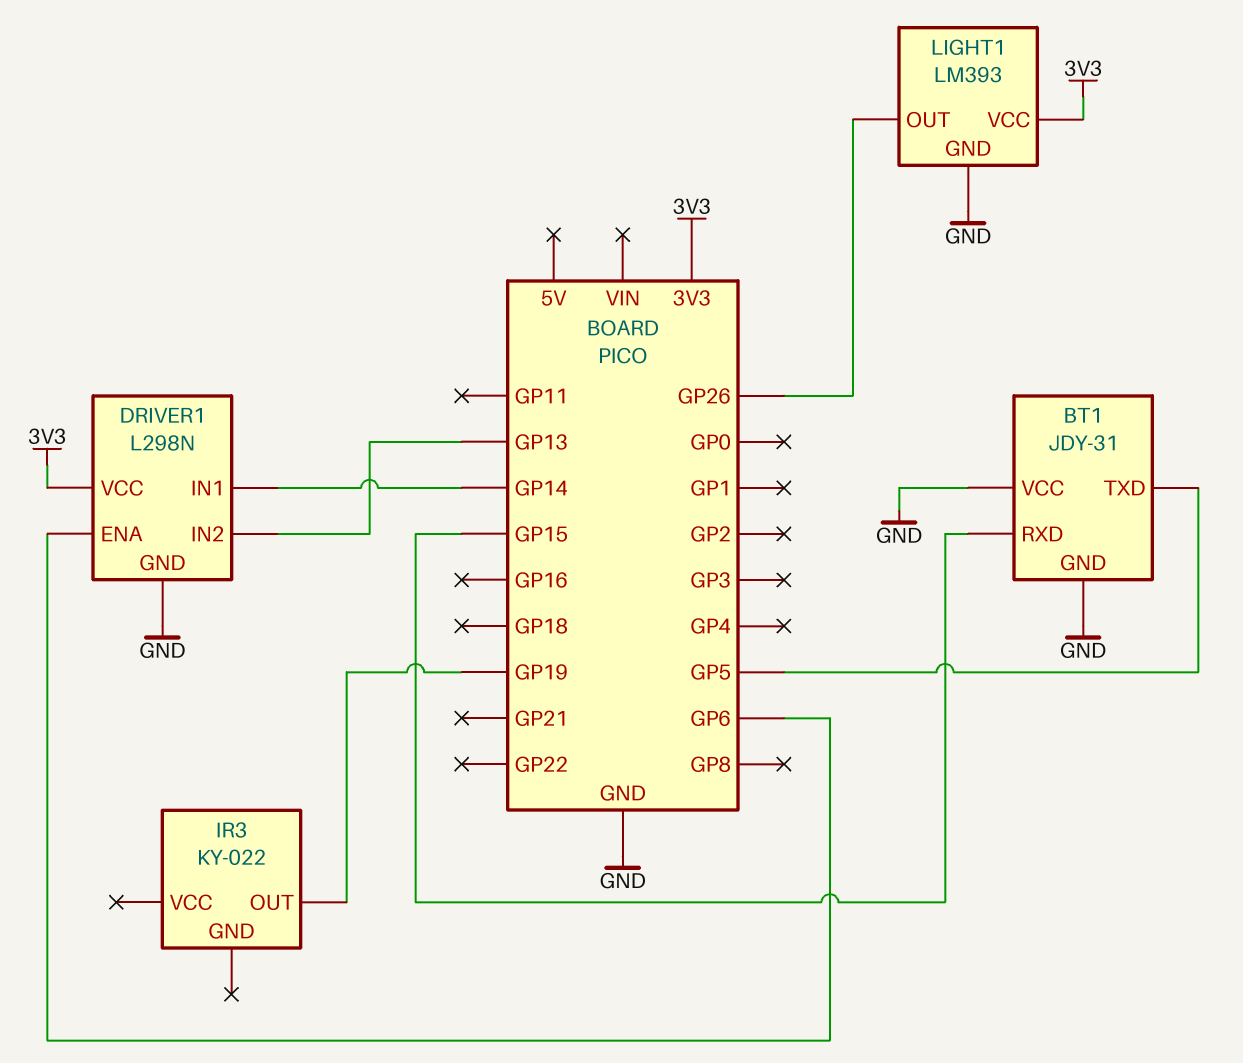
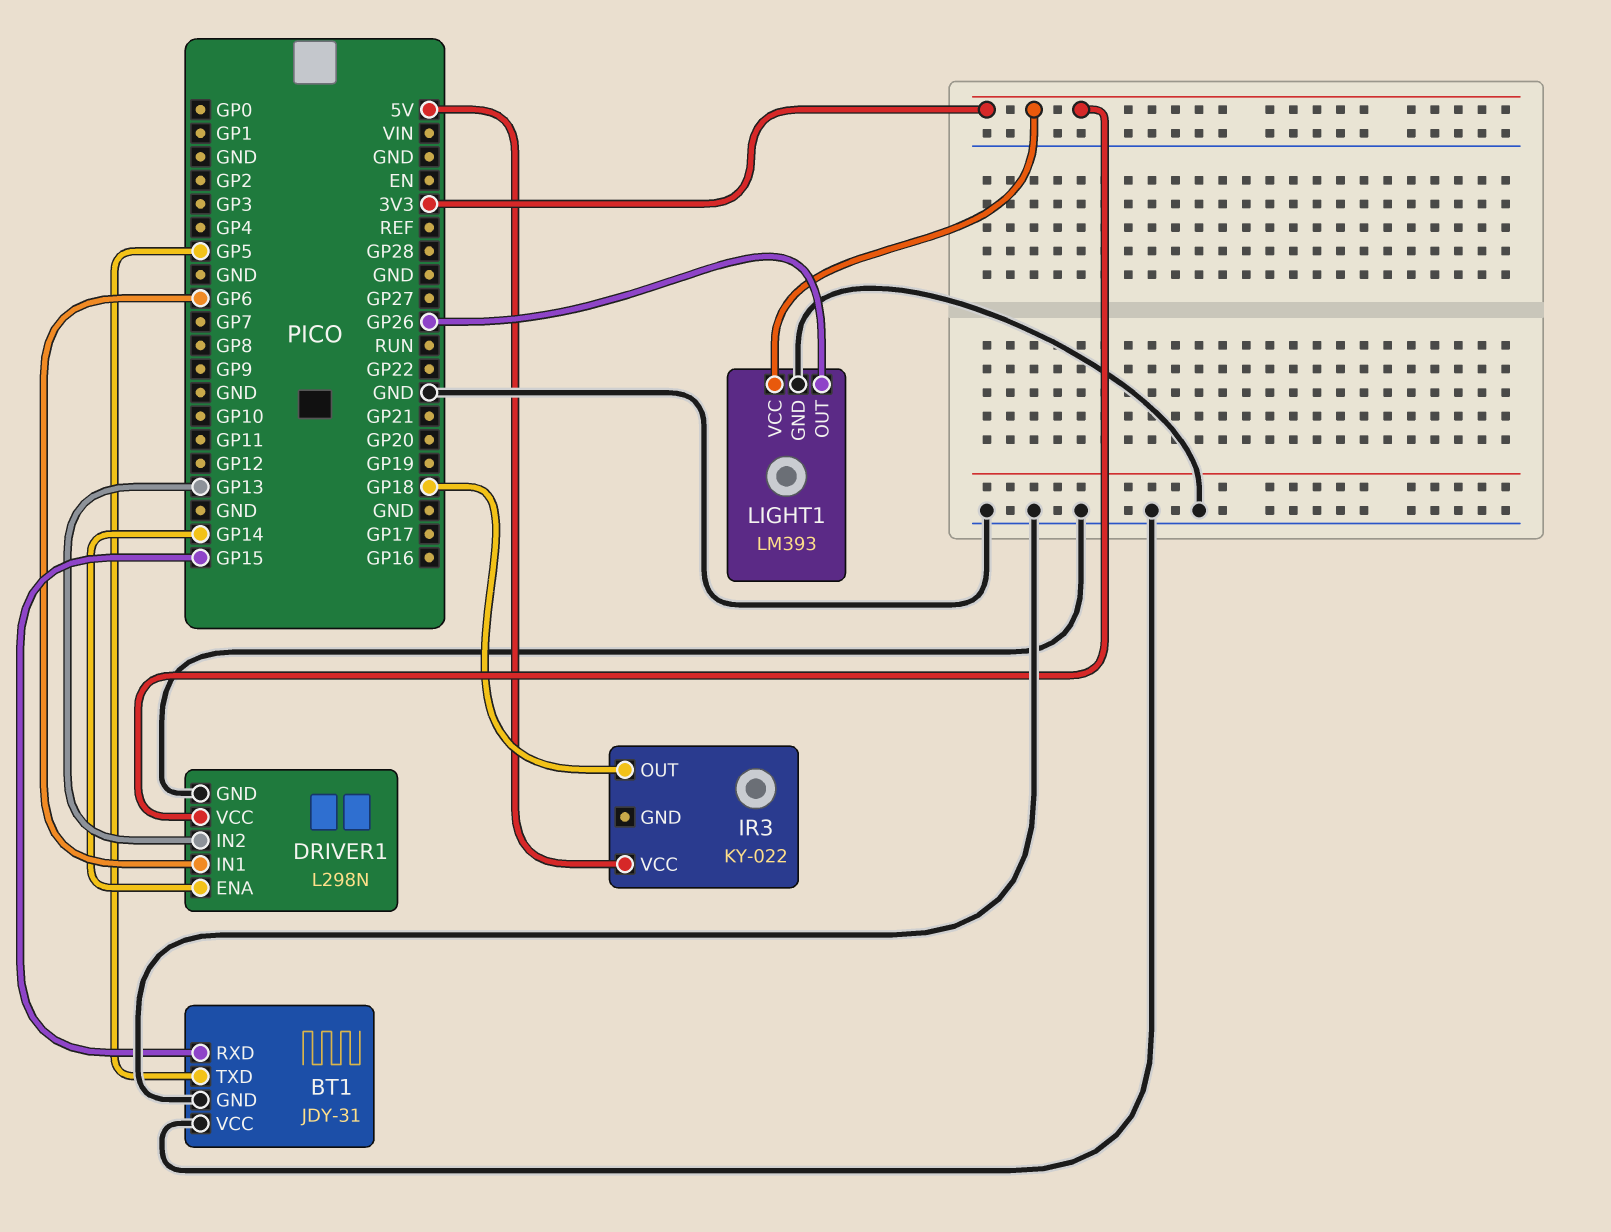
DRIVER1 pin ENA: GP6 -> GP14
DRIVER1 pin IN1: GP14 -> GP6
IR3 pin OUT: GP19 -> GP18
IR3 pin VCC: none -> 5V

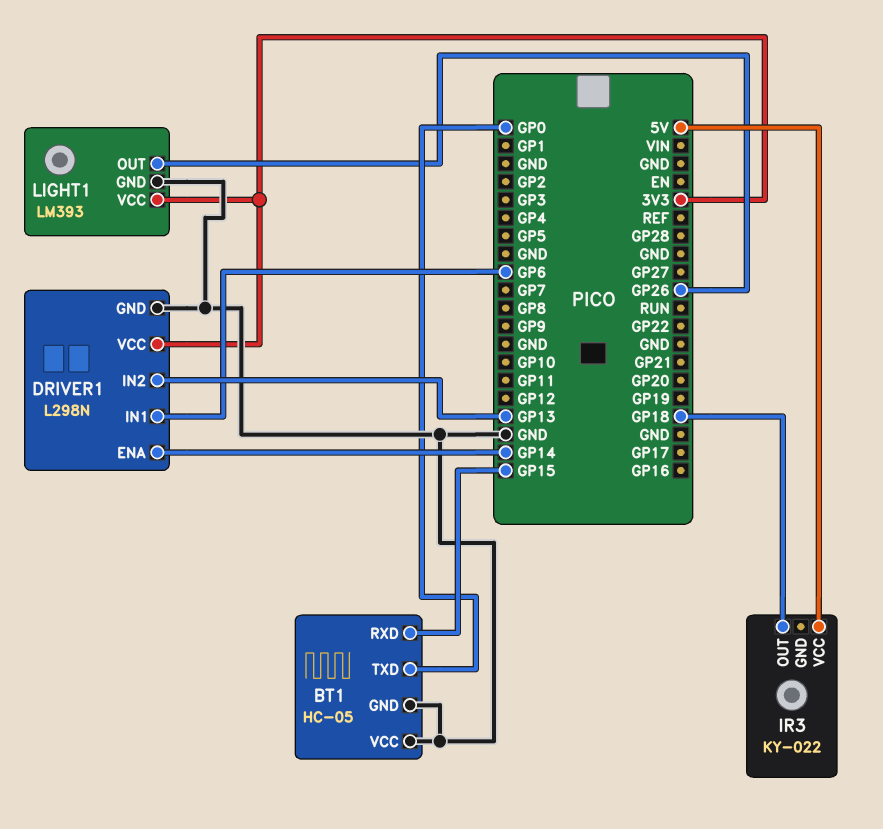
BT1: JDY-31 -> HC-05
BT1 pin TXD: GP5 -> GP0

